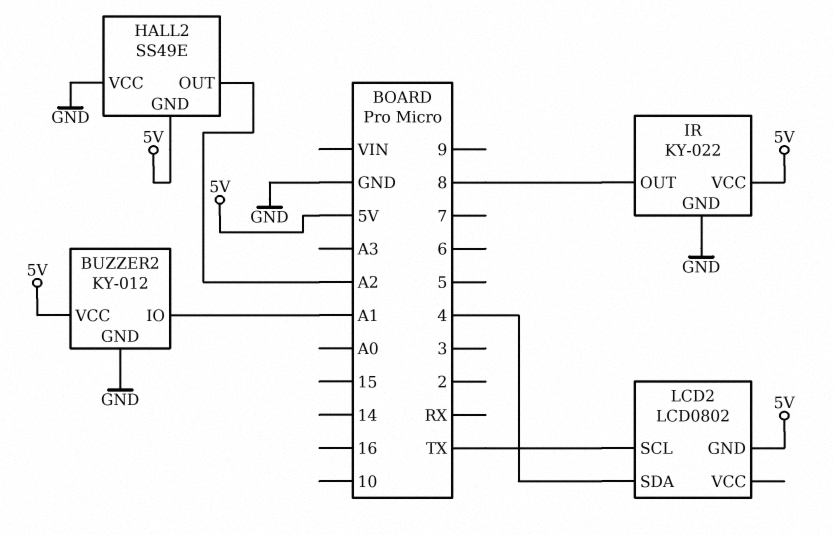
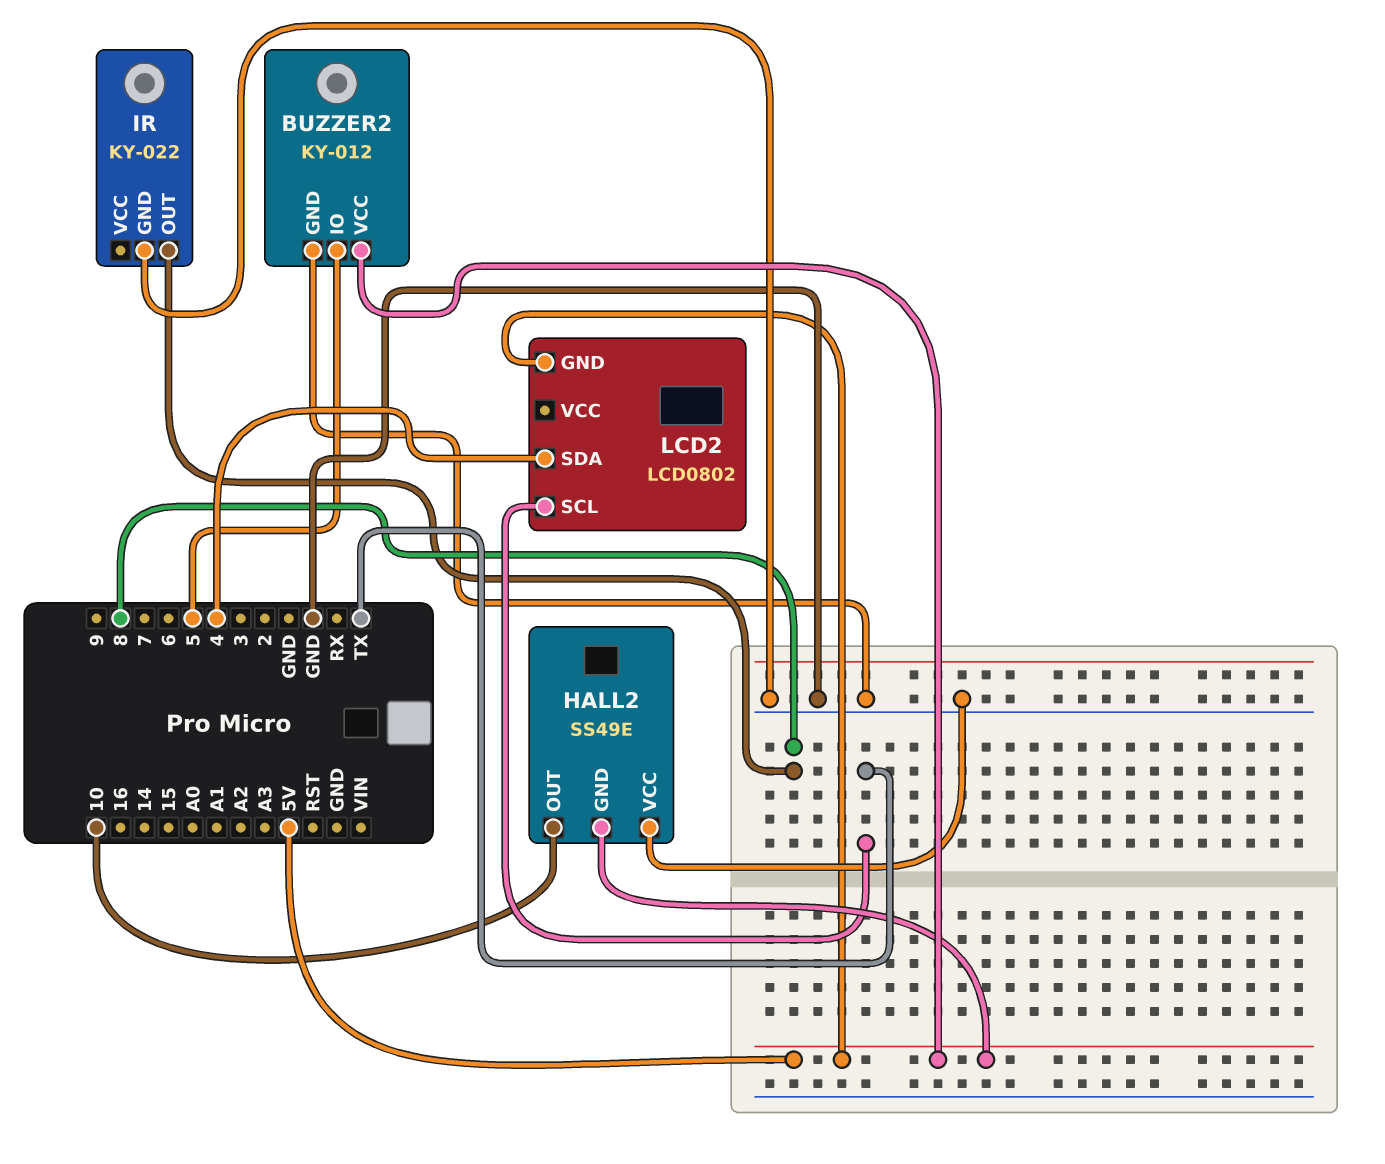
BUZZER2 pin IO: A1 -> 5
HALL2 pin OUT: A2 -> 10
IR pin VCC: 5V -> none

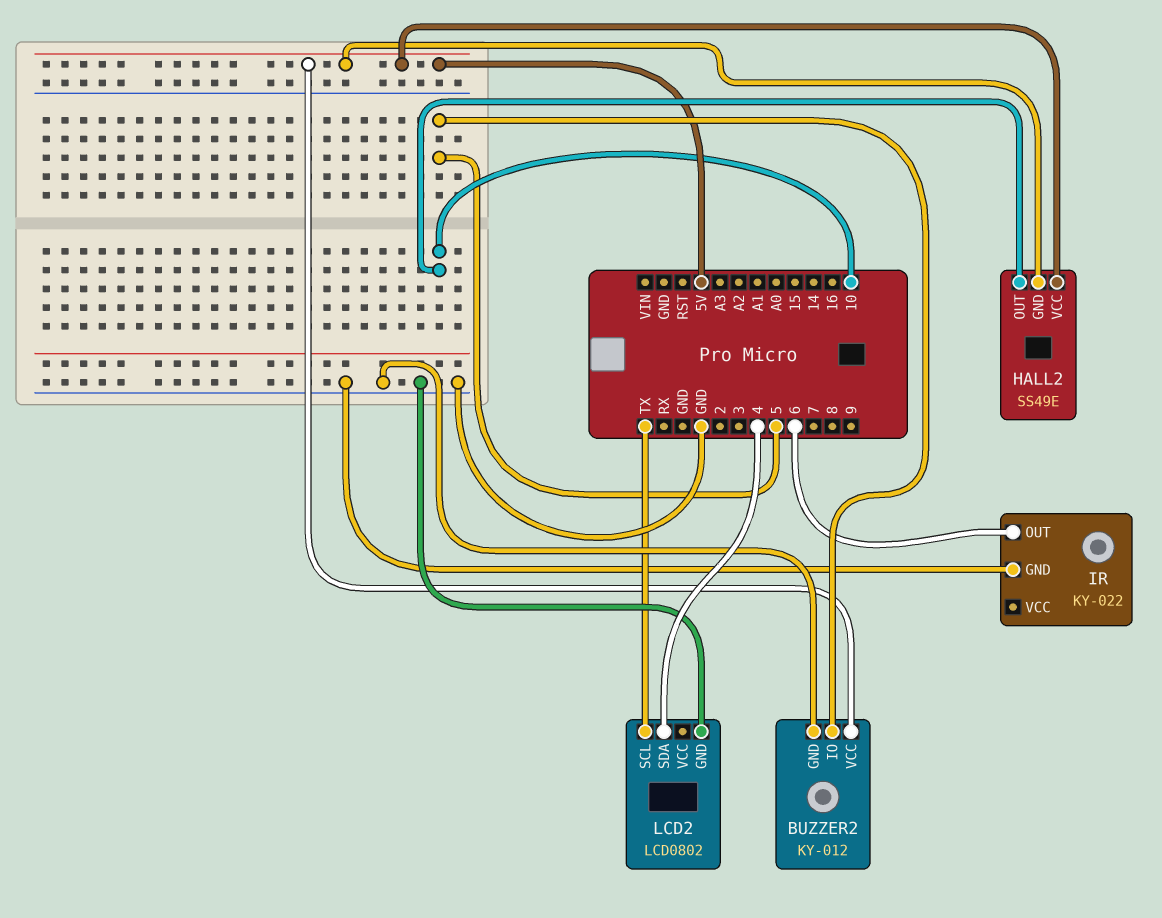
HALL2 pin VCC: GND -> 5V
IR pin OUT: 8 -> 6
LCD2 pin GND: 5V -> GND

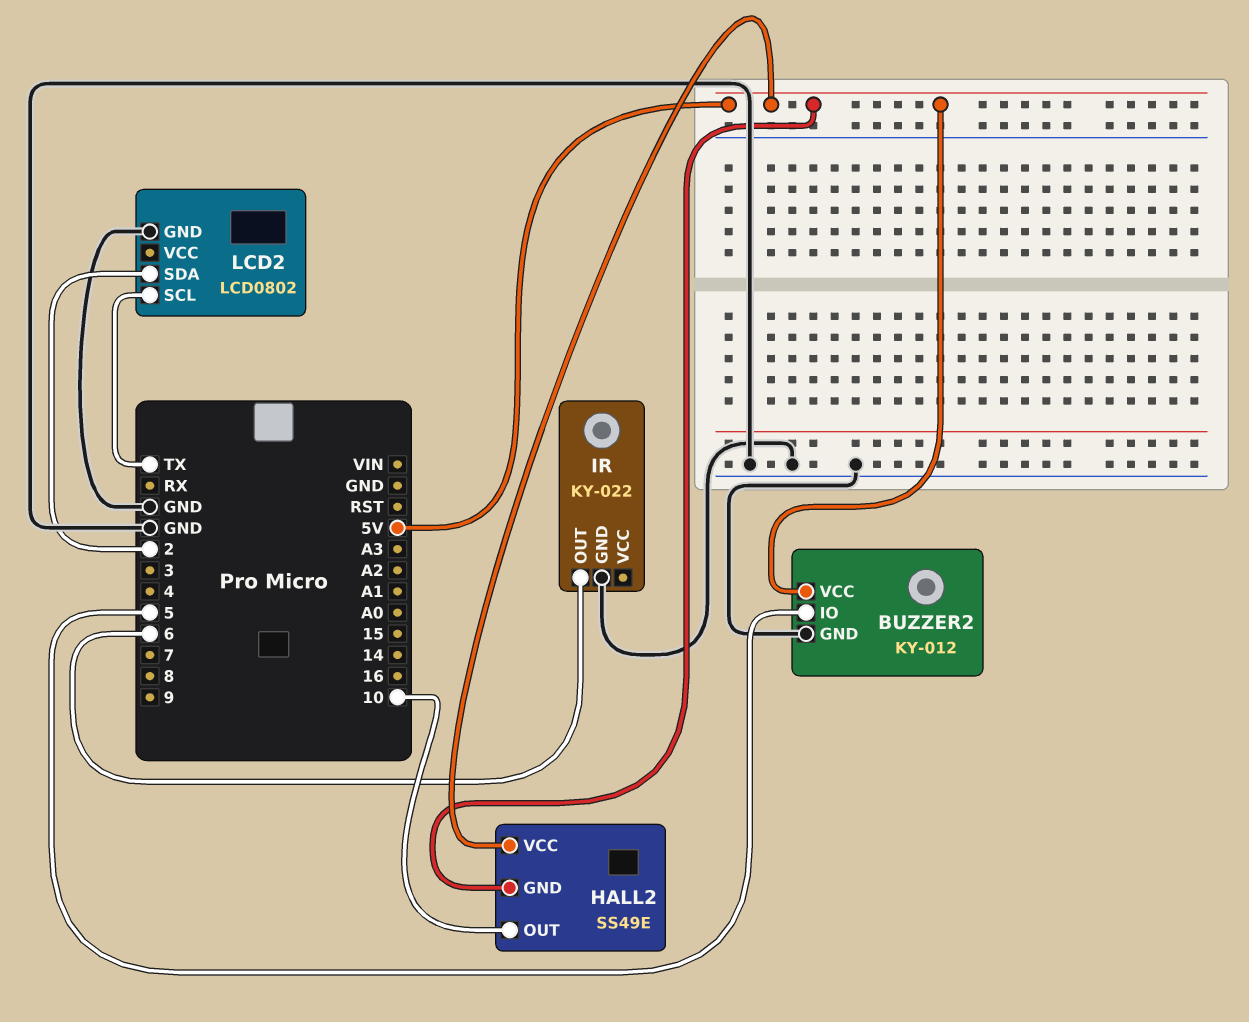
LCD2 pin SDA: 4 -> 2

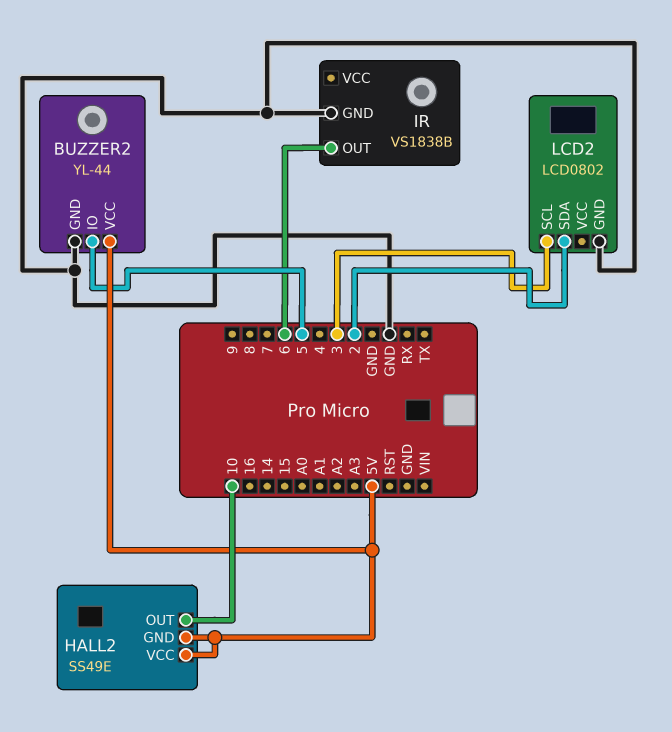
BUZZER2: KY-012 -> YL-44
IR: KY-022 -> VS1838B
LCD2 pin SCL: TX -> 3

